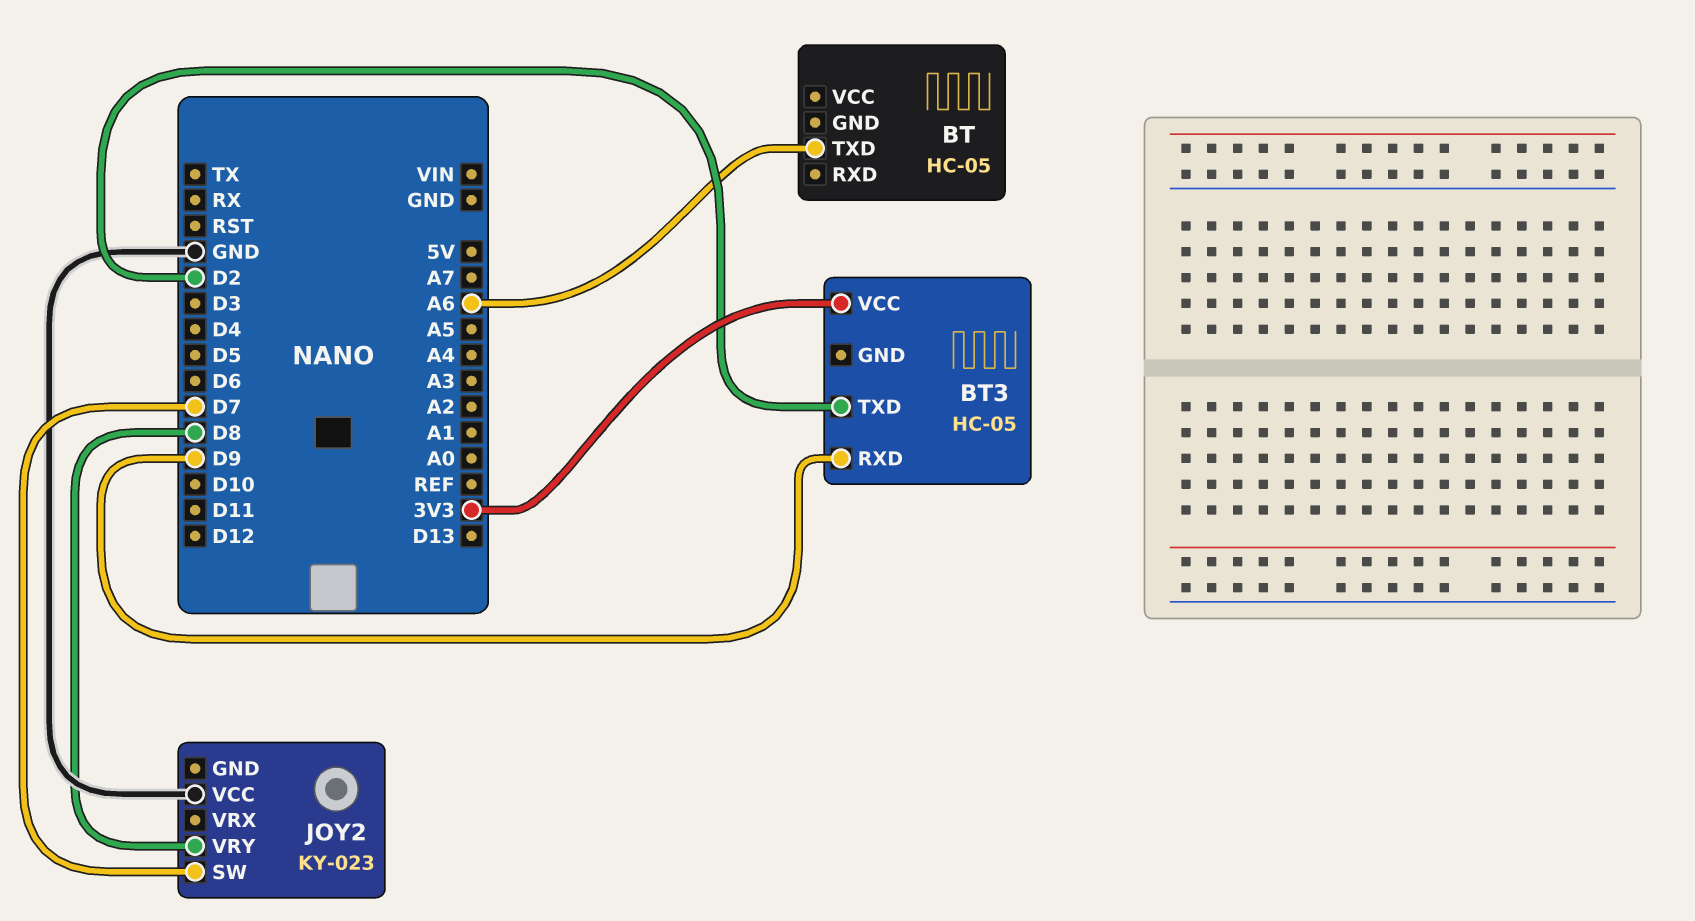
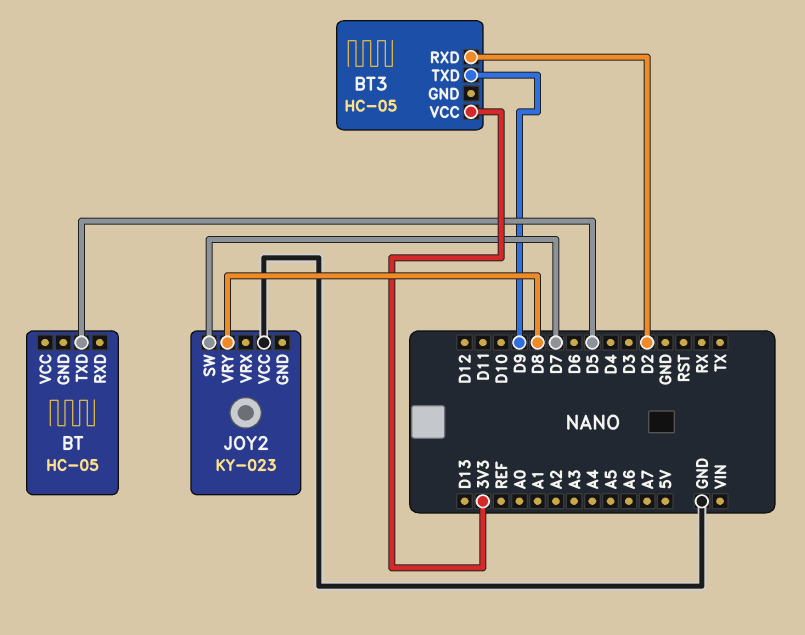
BT pin TXD: A6 -> D5
BT3 pin RXD: D9 -> D2
BT3 pin TXD: D2 -> D9

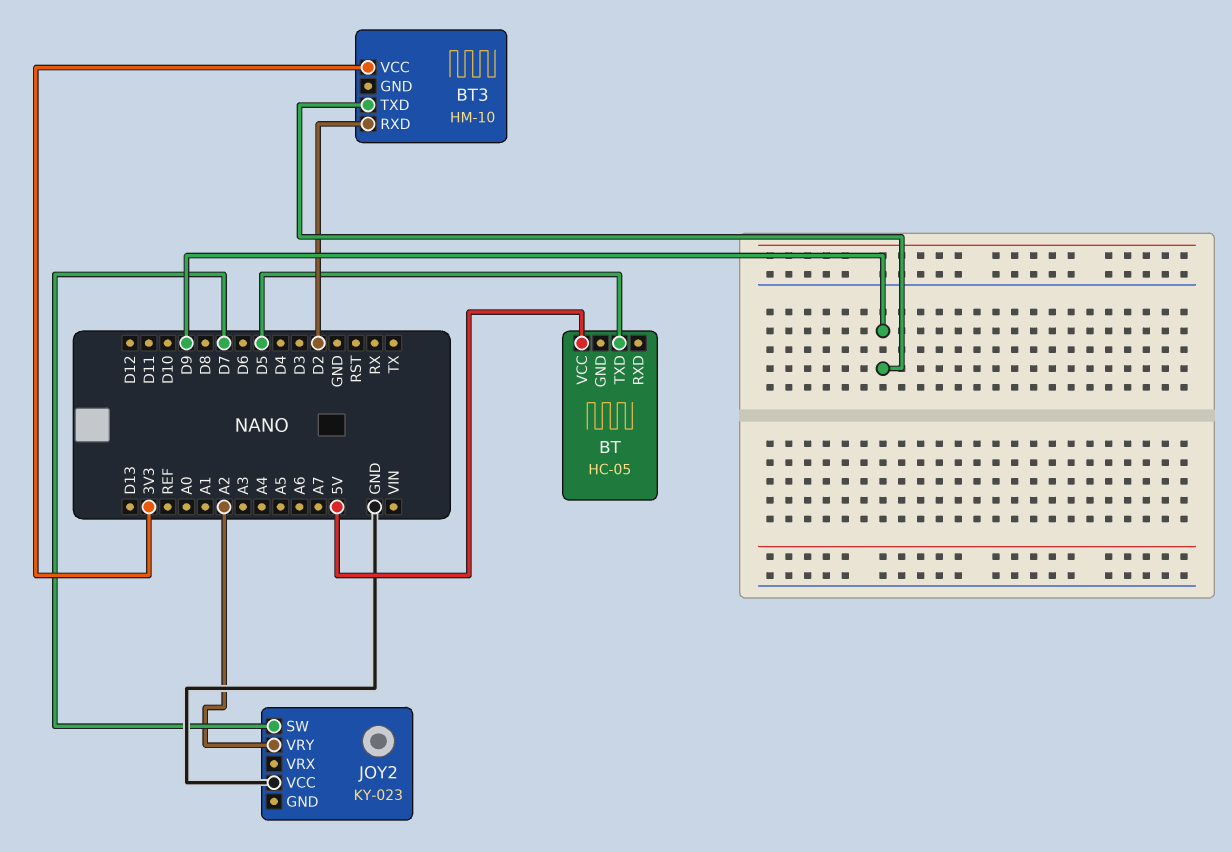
BT pin VCC: none -> 5V
BT3: HC-05 -> HM-10
JOY2 pin VRY: D8 -> A2

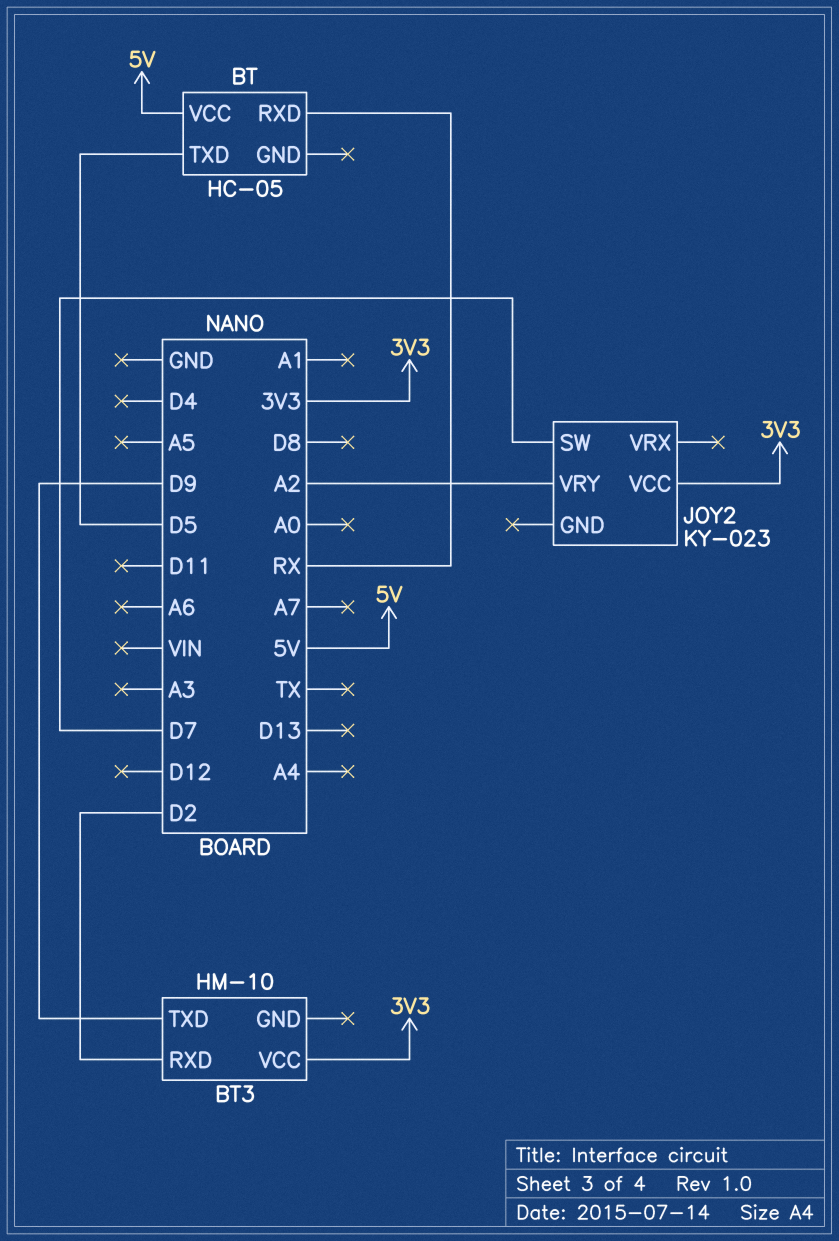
BT pin RXD: none -> RX
JOY2 pin VCC: GND -> 3V3

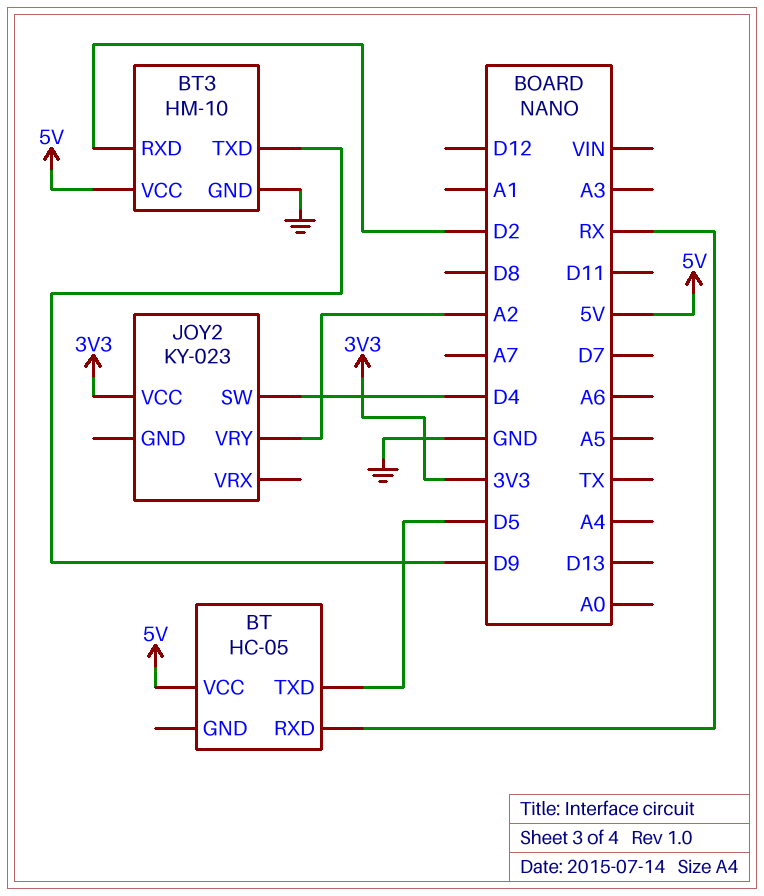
BT3 pin GND: none -> GND
BT3 pin VCC: 3V3 -> 5V
JOY2 pin SW: D7 -> D4

